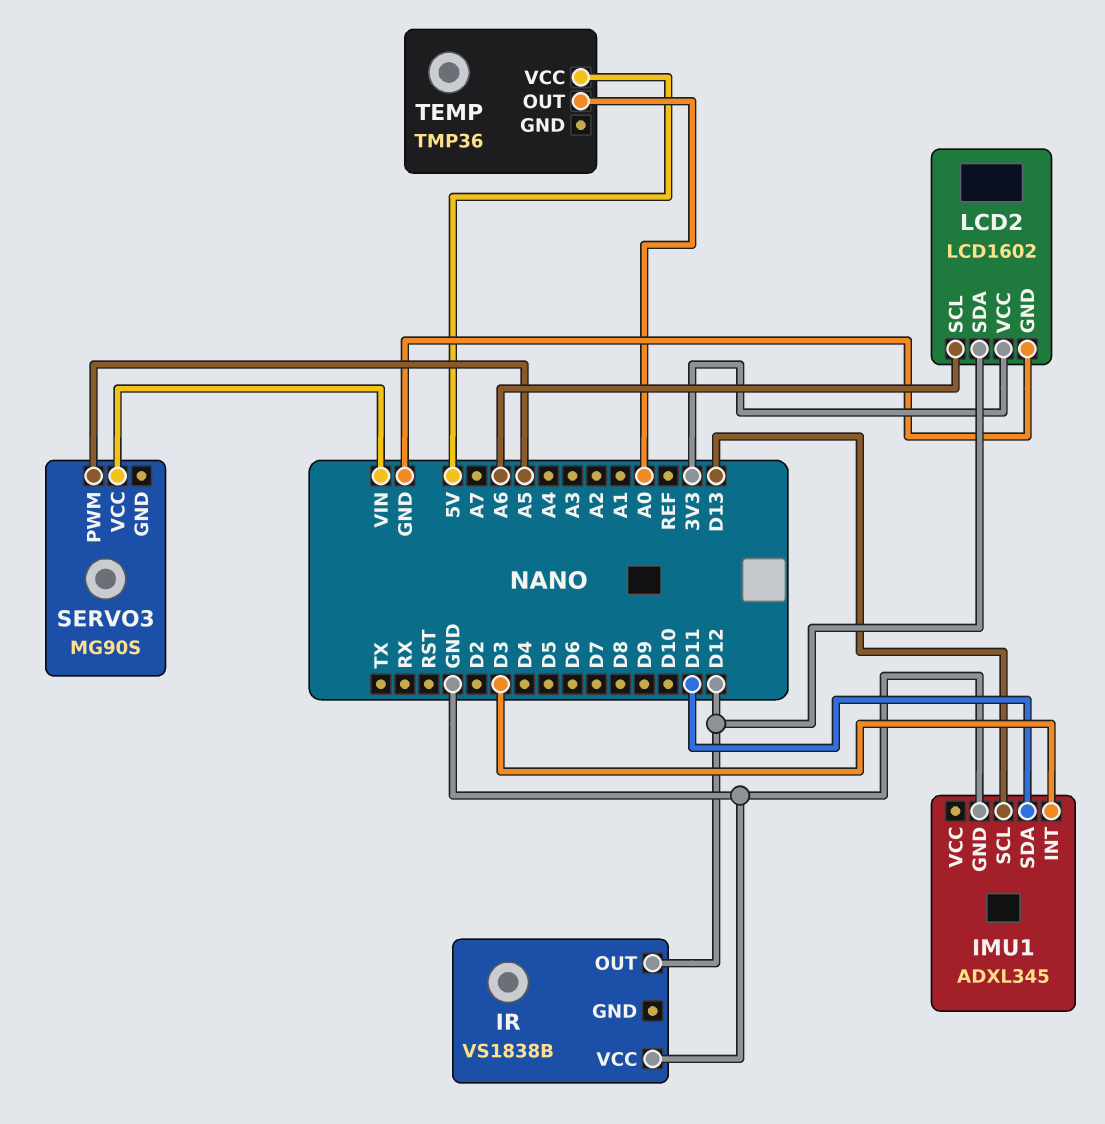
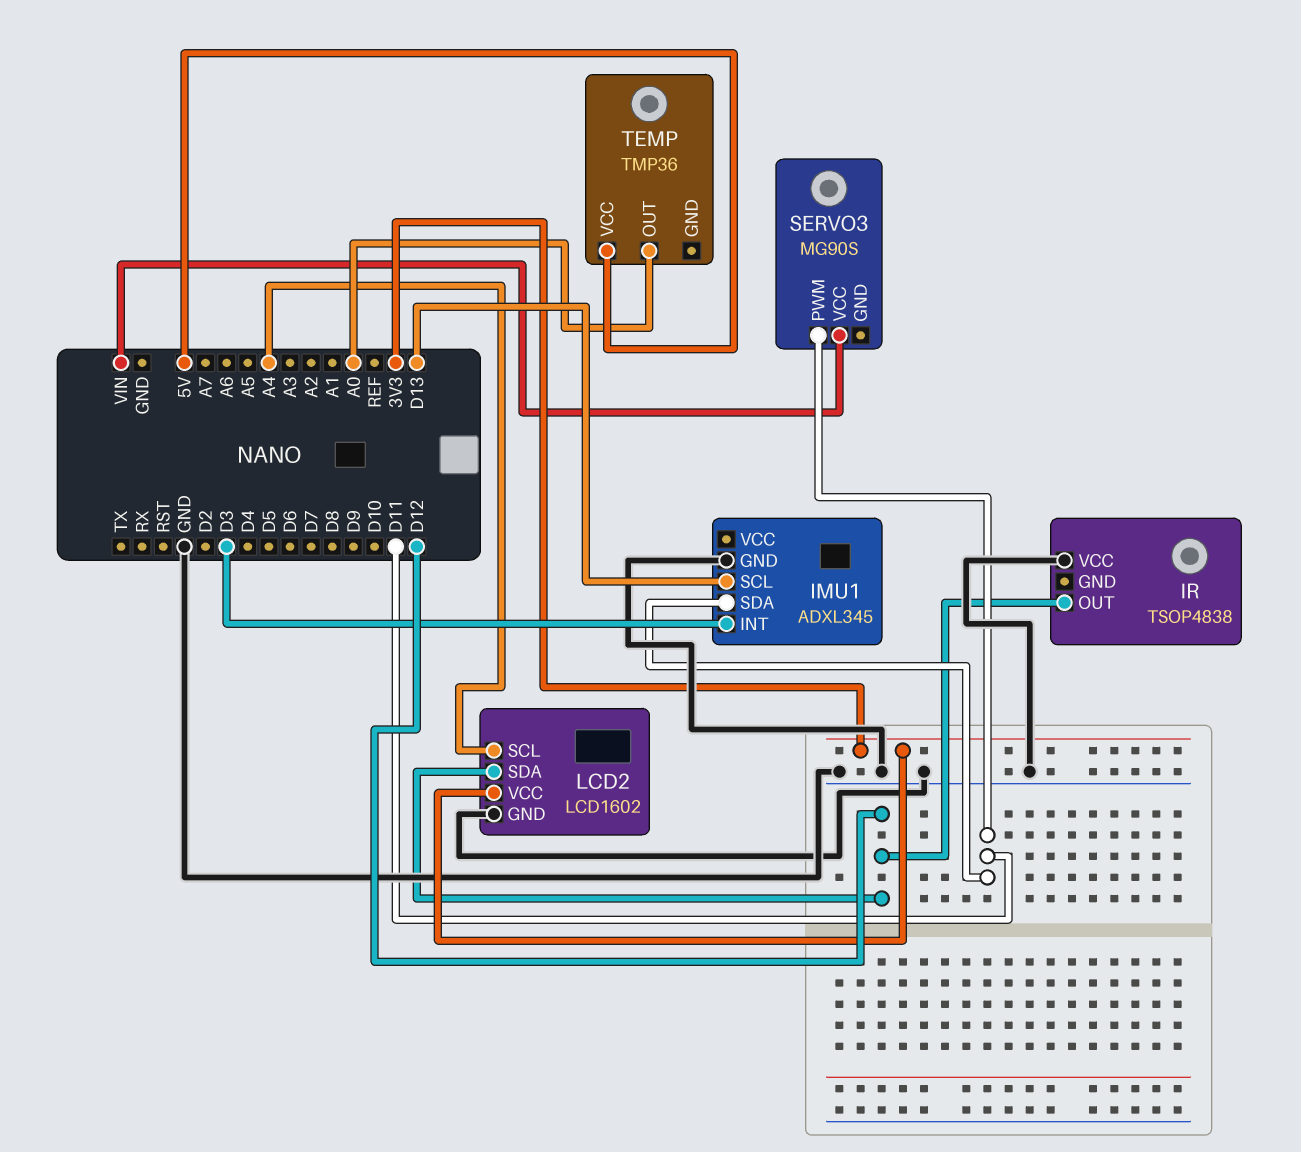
IR: VS1838B -> TSOP4838
LCD2 pin SCL: A6 -> A4
SERVO3 pin PWM: A5 -> D11

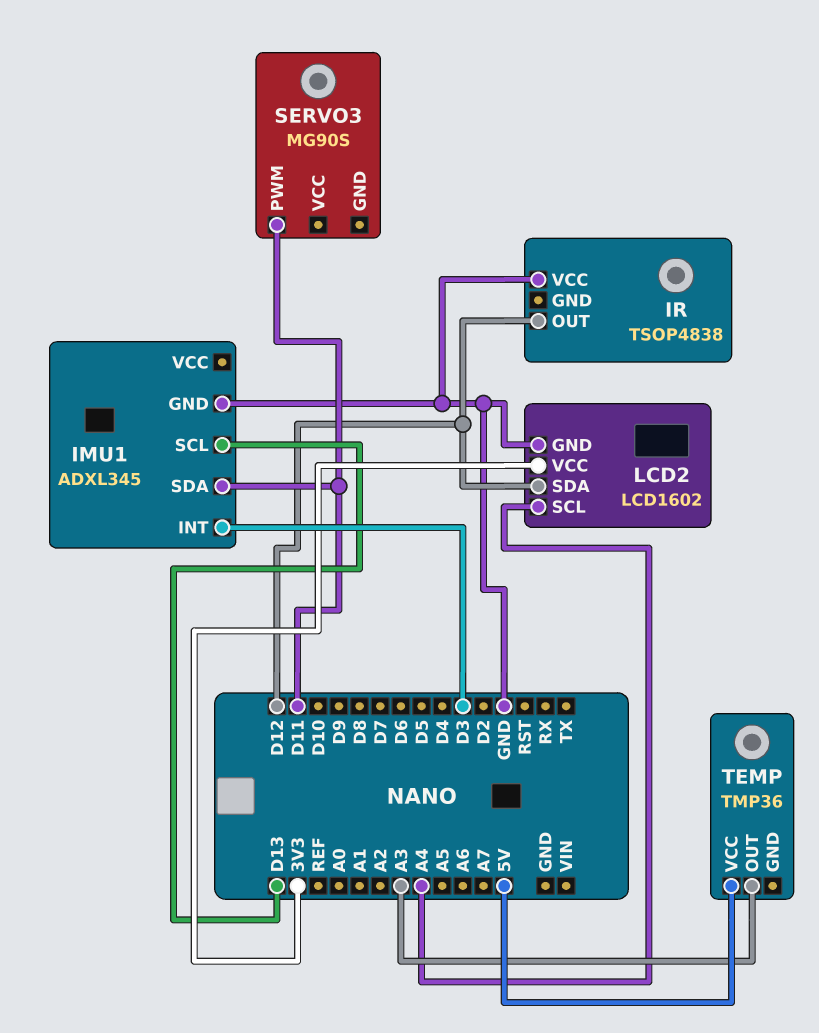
SERVO3 pin VCC: VIN -> none
TEMP pin OUT: A0 -> A3

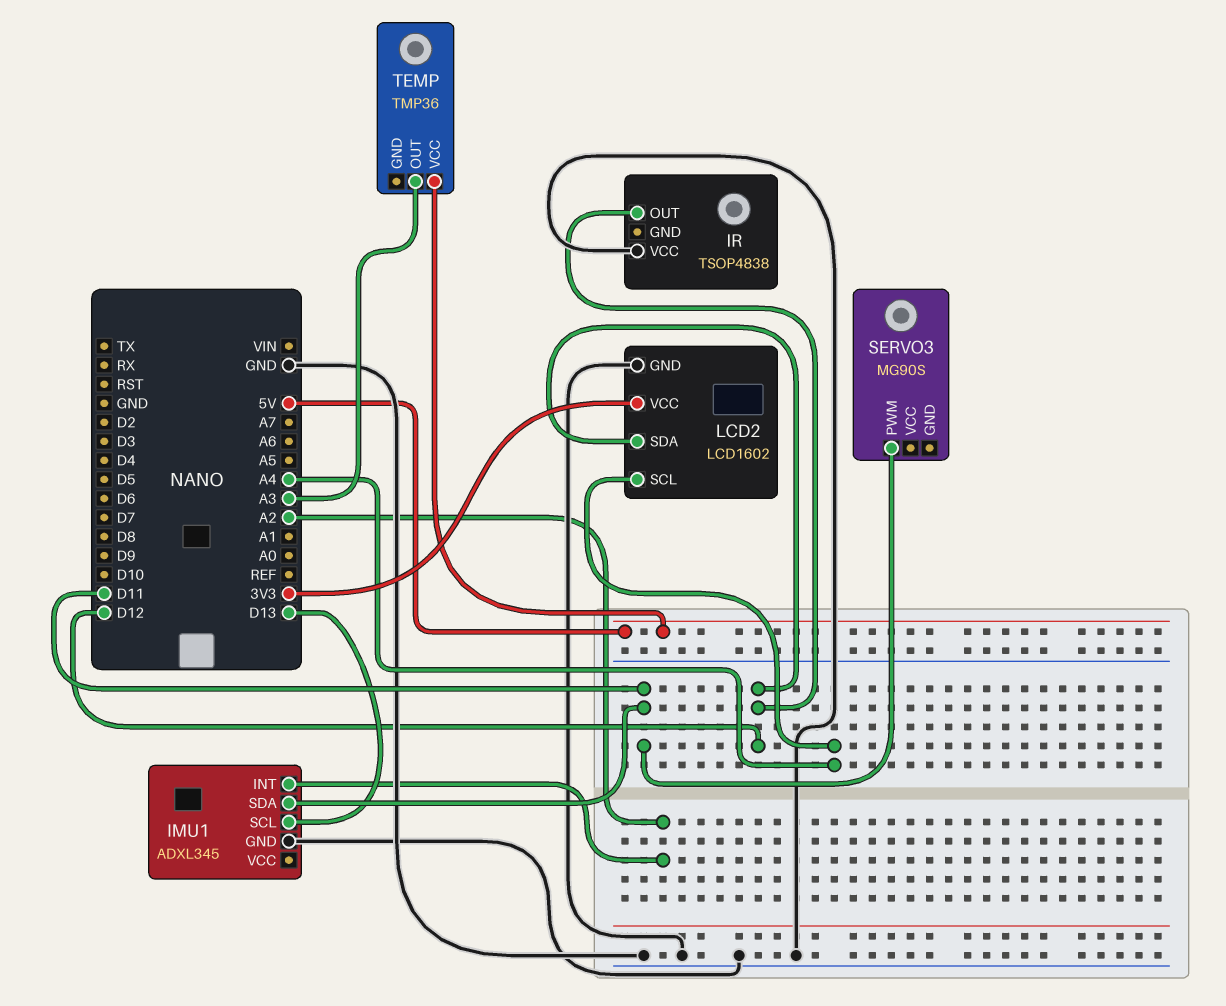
IMU1 pin INT: D3 -> A2

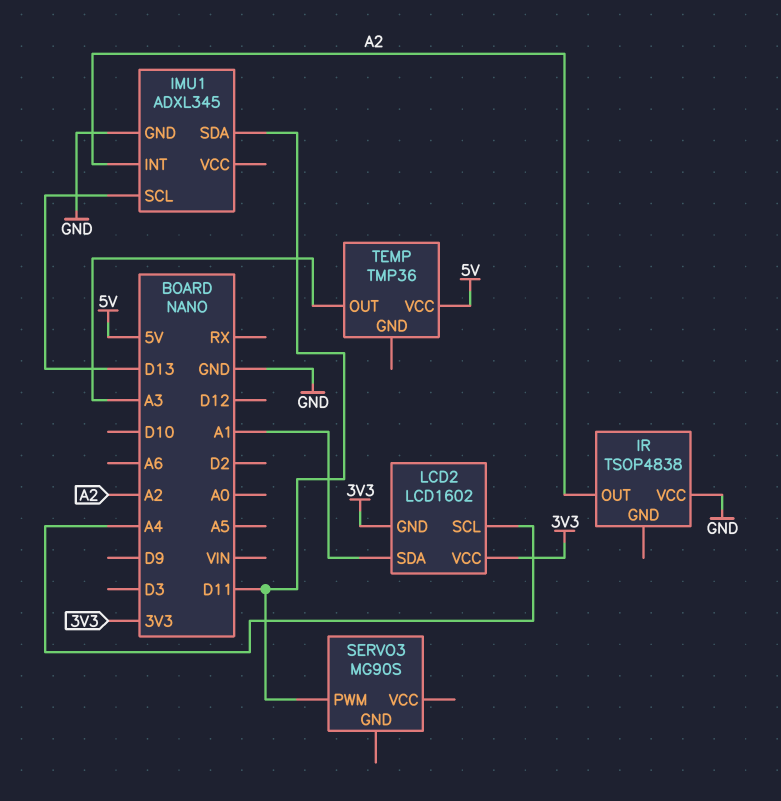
IR pin OUT: D12 -> A2
LCD2 pin GND: GND -> 3V3
LCD2 pin SDA: D12 -> A1

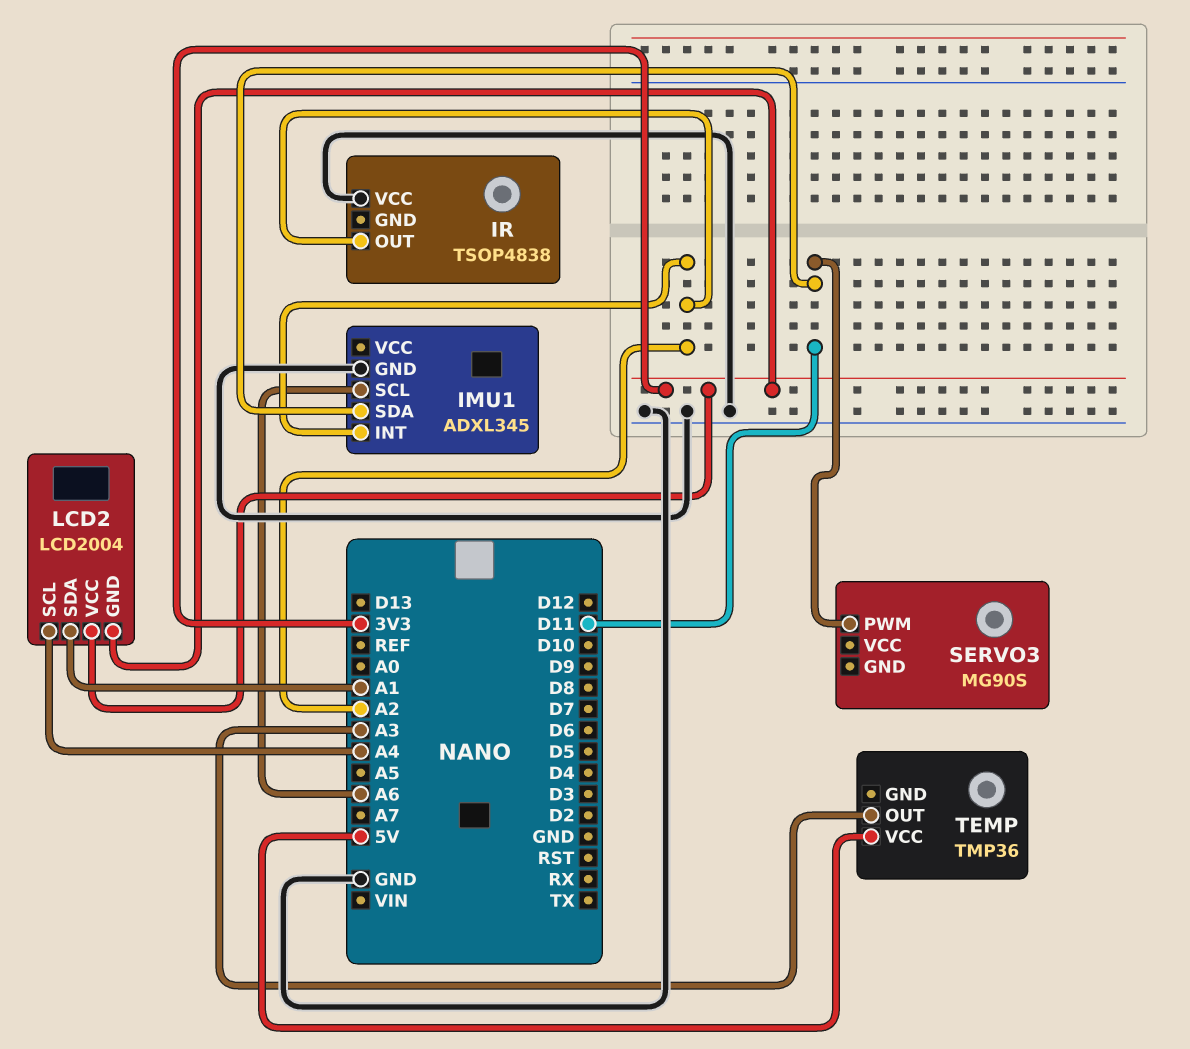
IMU1 pin SCL: D13 -> A6
LCD2: LCD1602 -> LCD2004

